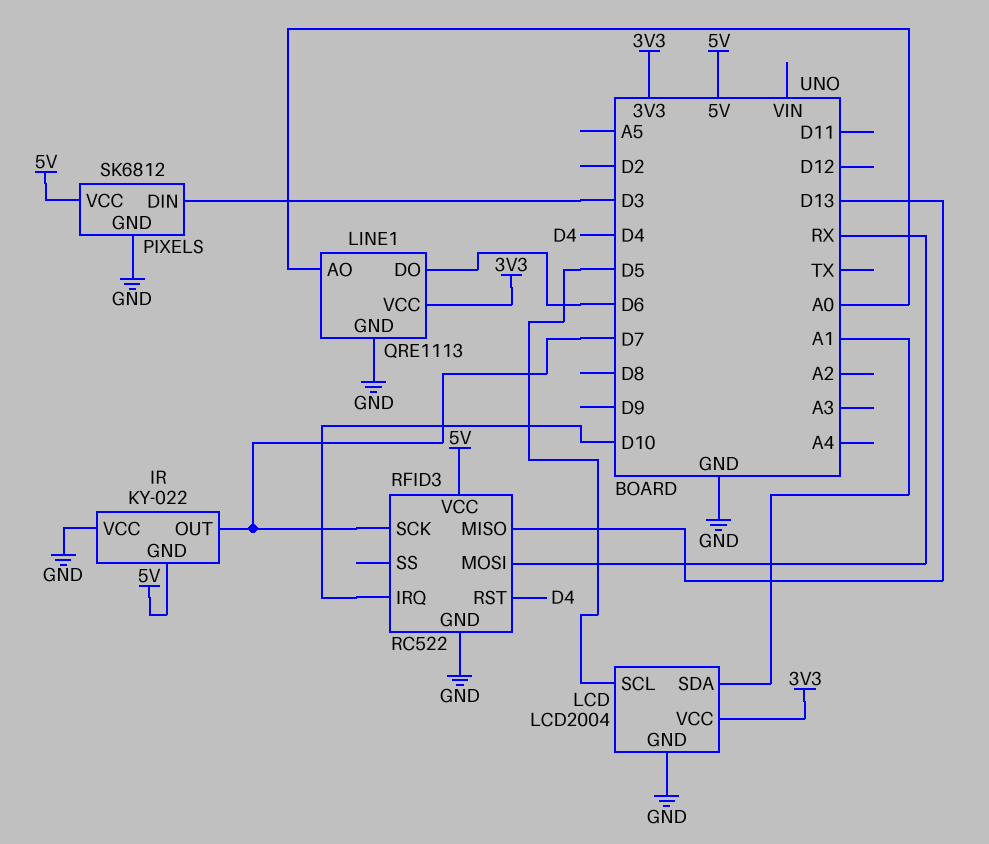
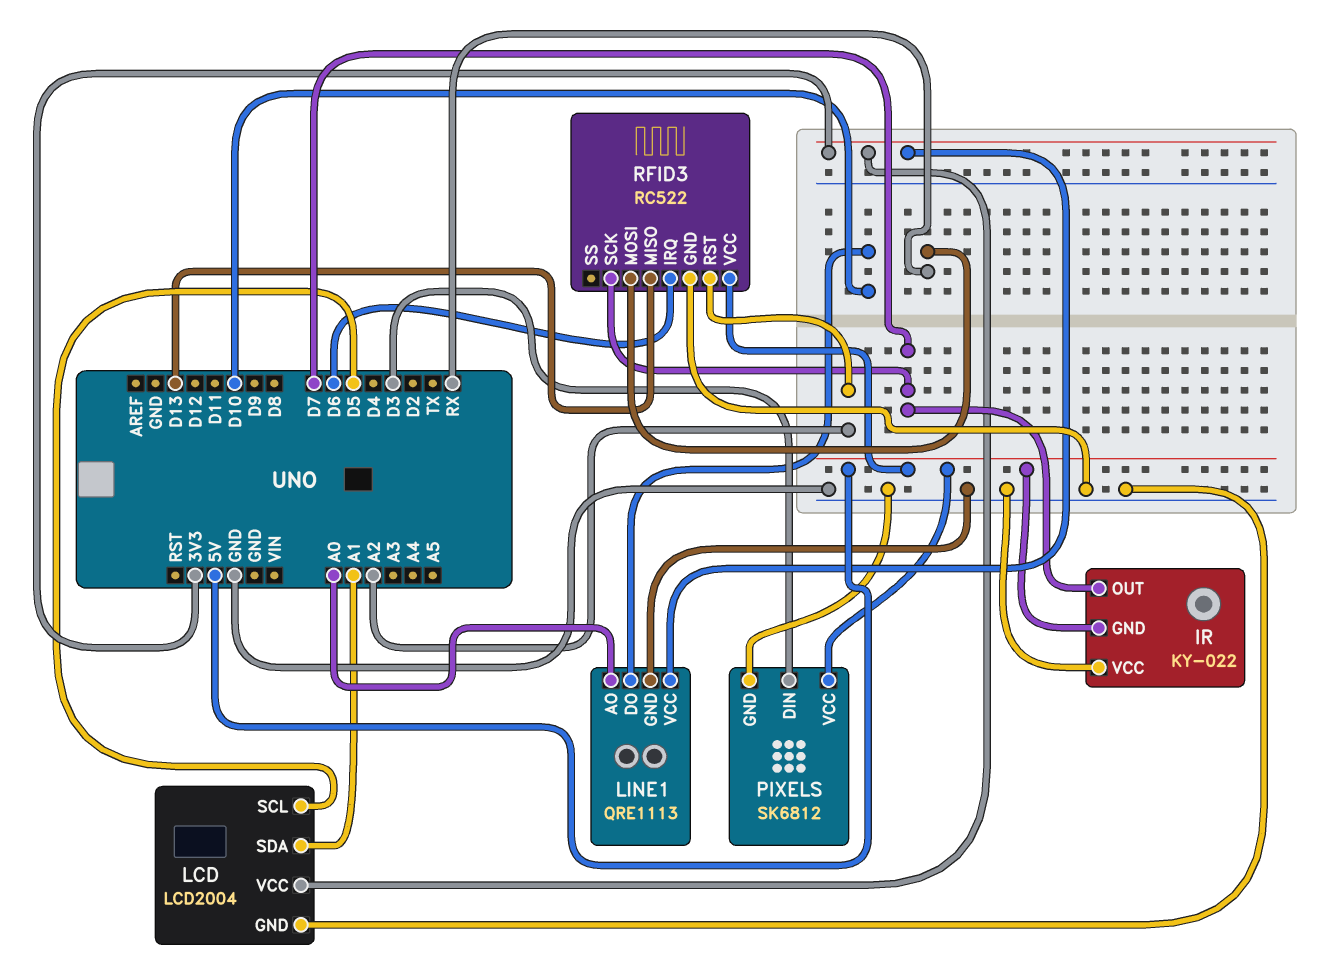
LINE1 pin DO: D6 -> D10
RFID3 pin IRQ: D10 -> D6
RFID3 pin RST: D4 -> A2

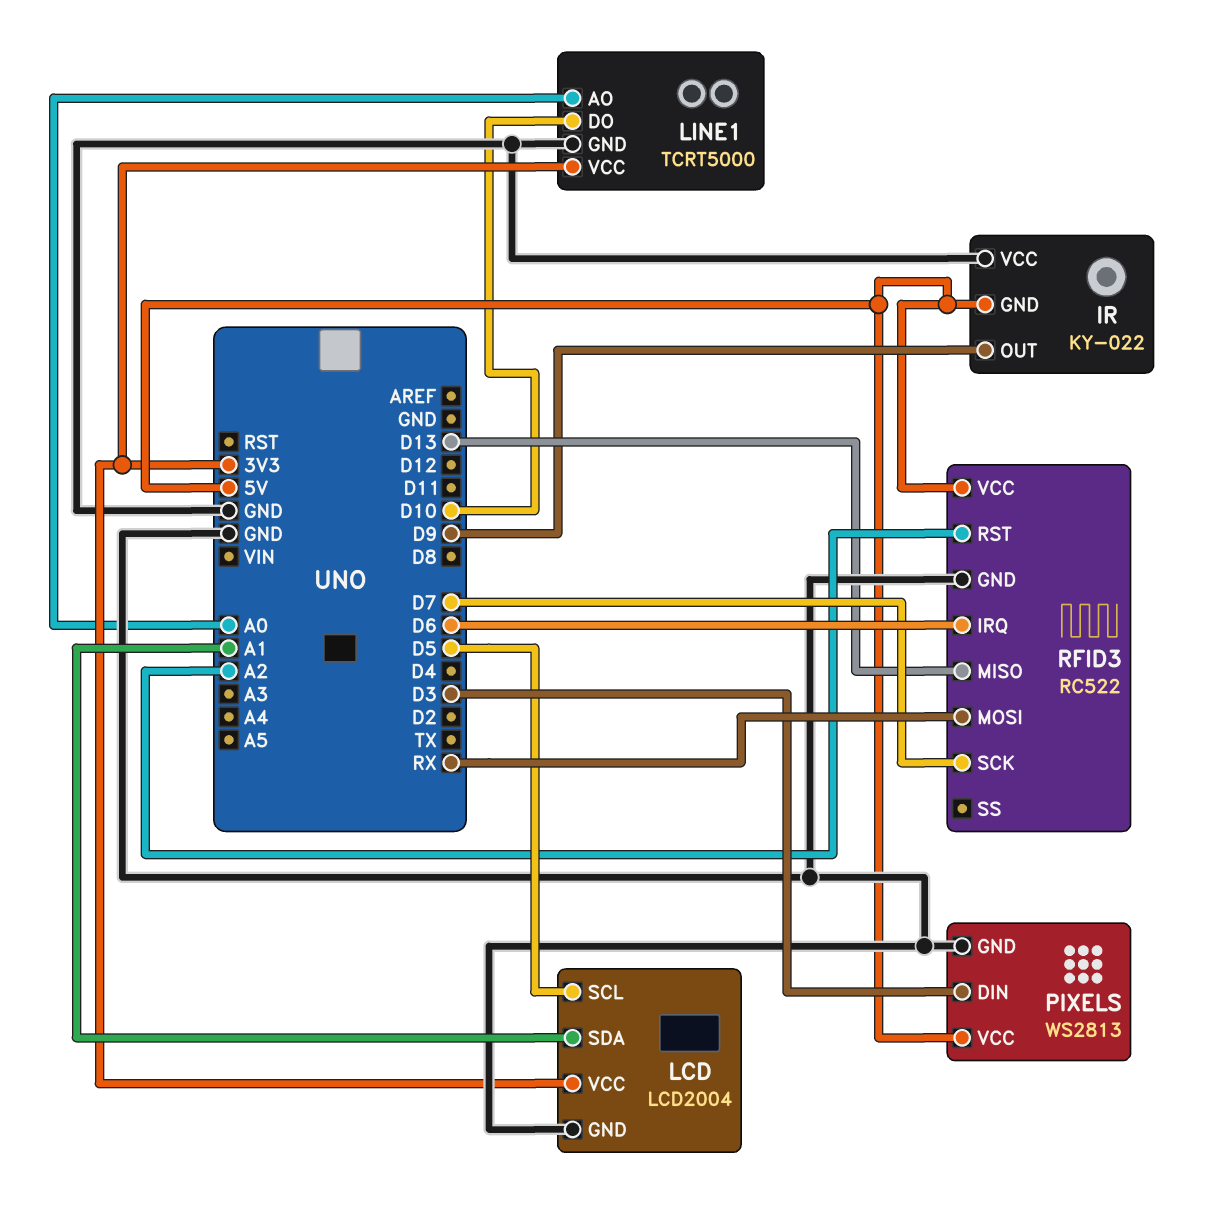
IR pin OUT: D7 -> D9
LINE1: QRE1113 -> TCRT5000
PIXELS: SK6812 -> WS2813

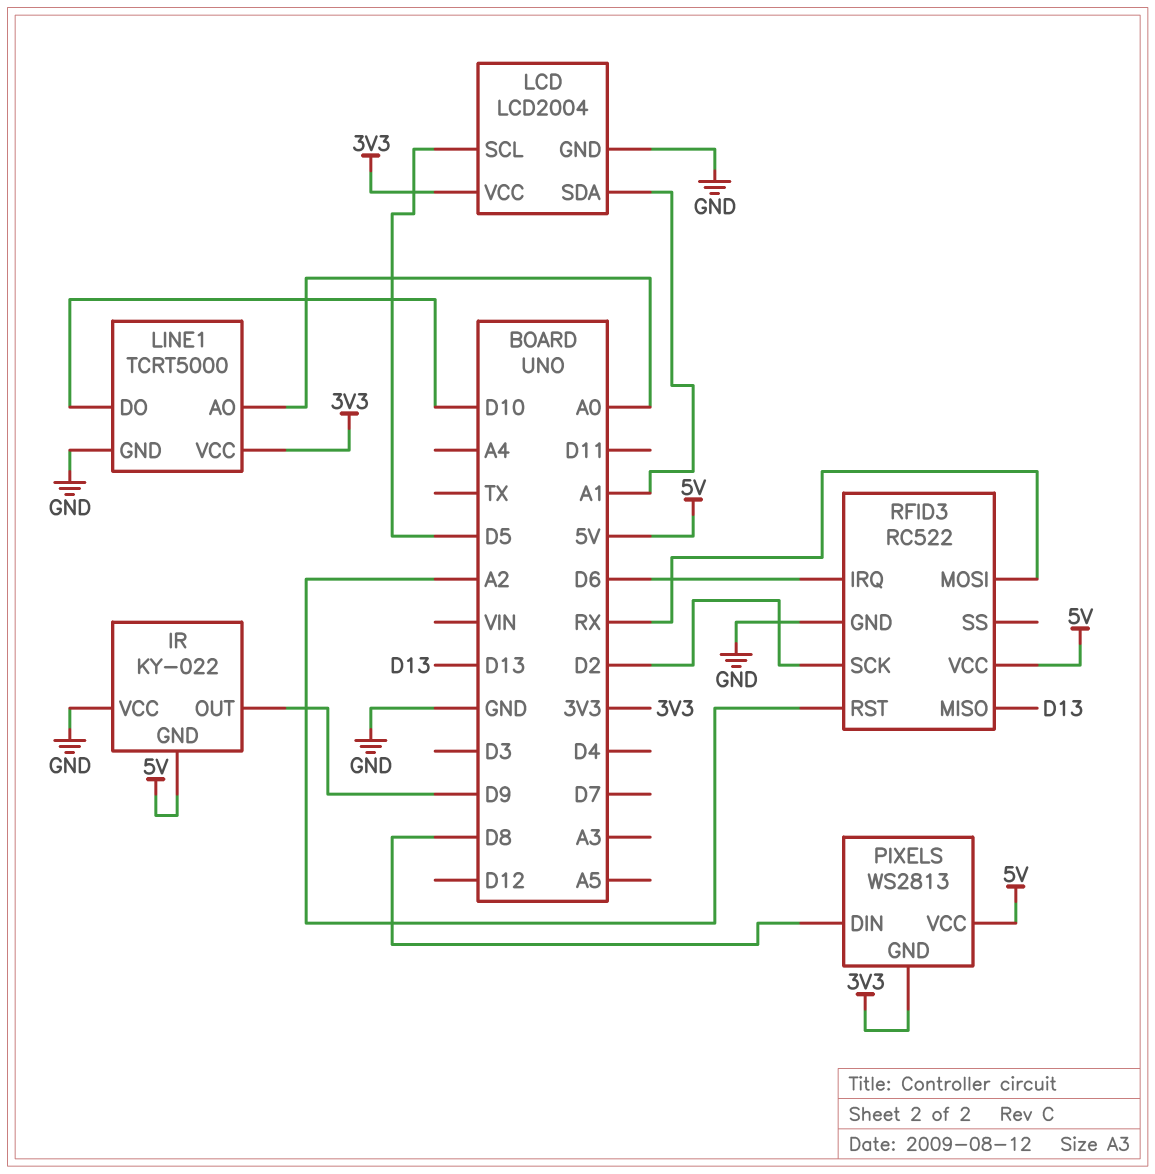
PIXELS pin DIN: D3 -> D8
PIXELS pin GND: GND -> 3V3
RFID3 pin SCK: D7 -> D2

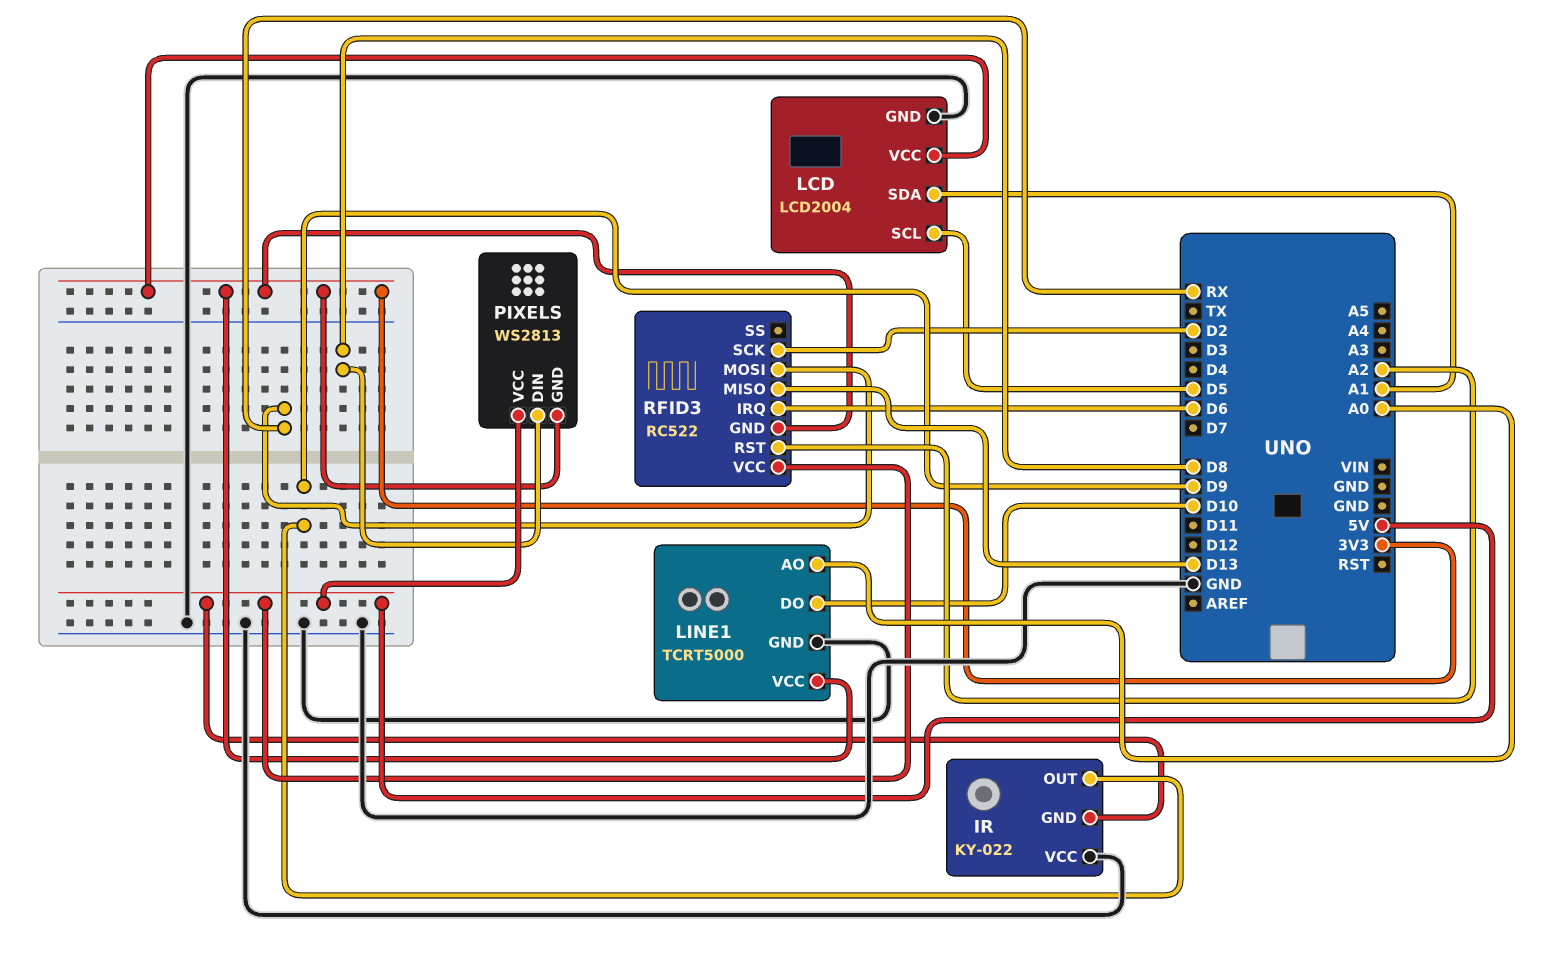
RFID3 pin GND: GND -> 3V3

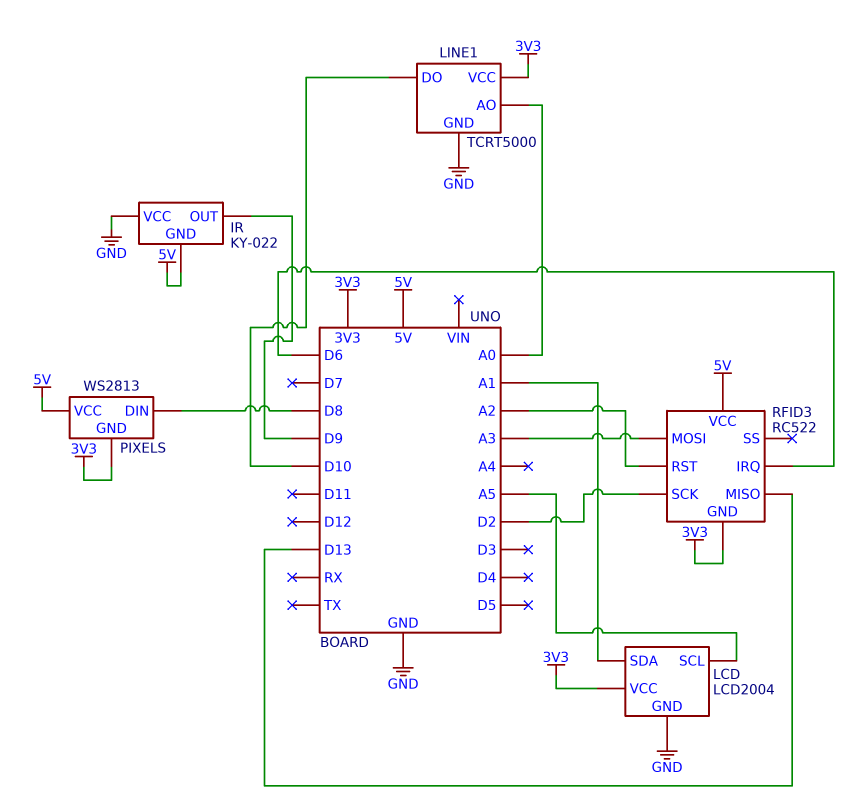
LCD pin SCL: D5 -> A5
RFID3 pin MOSI: RX -> A3

